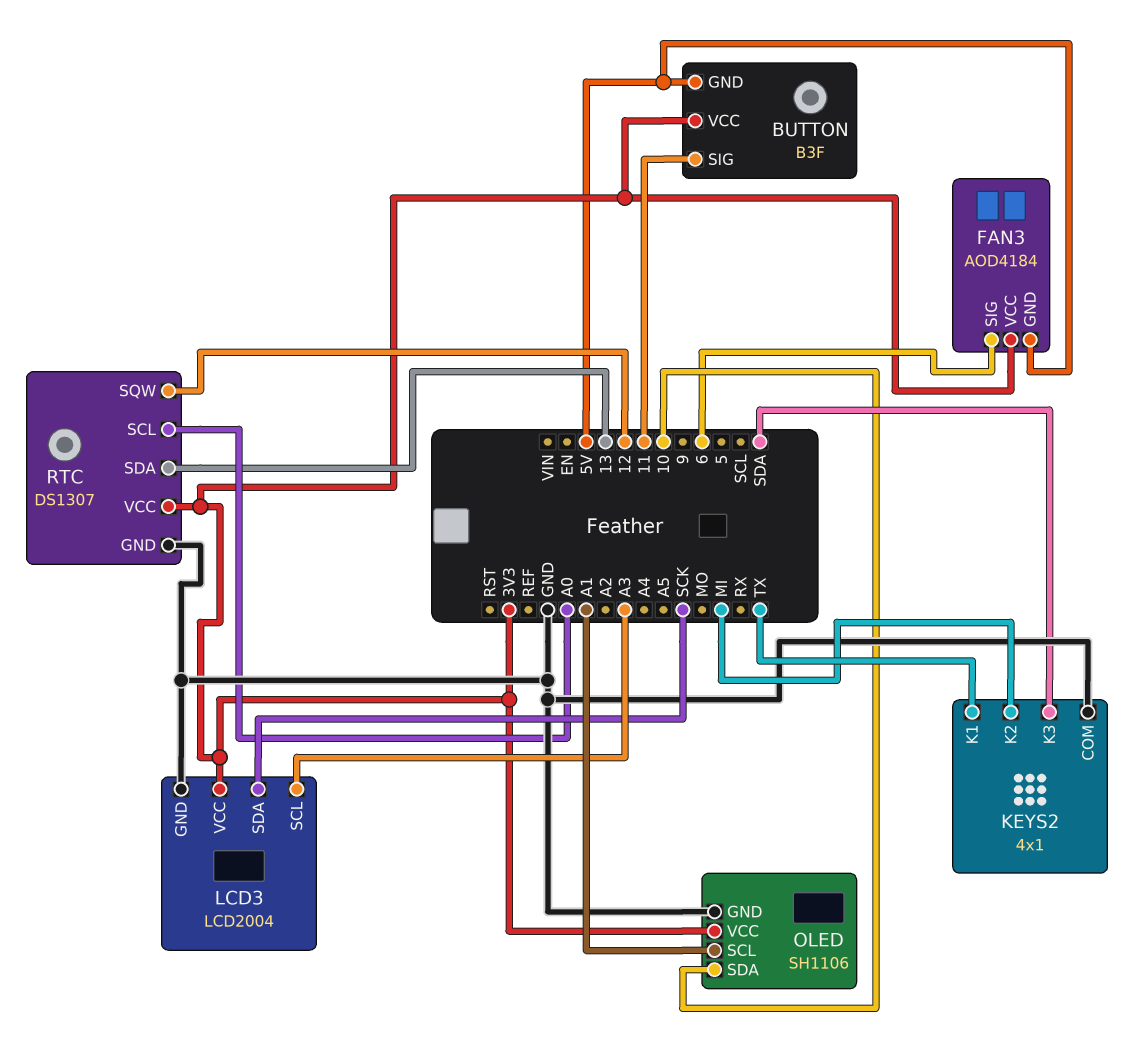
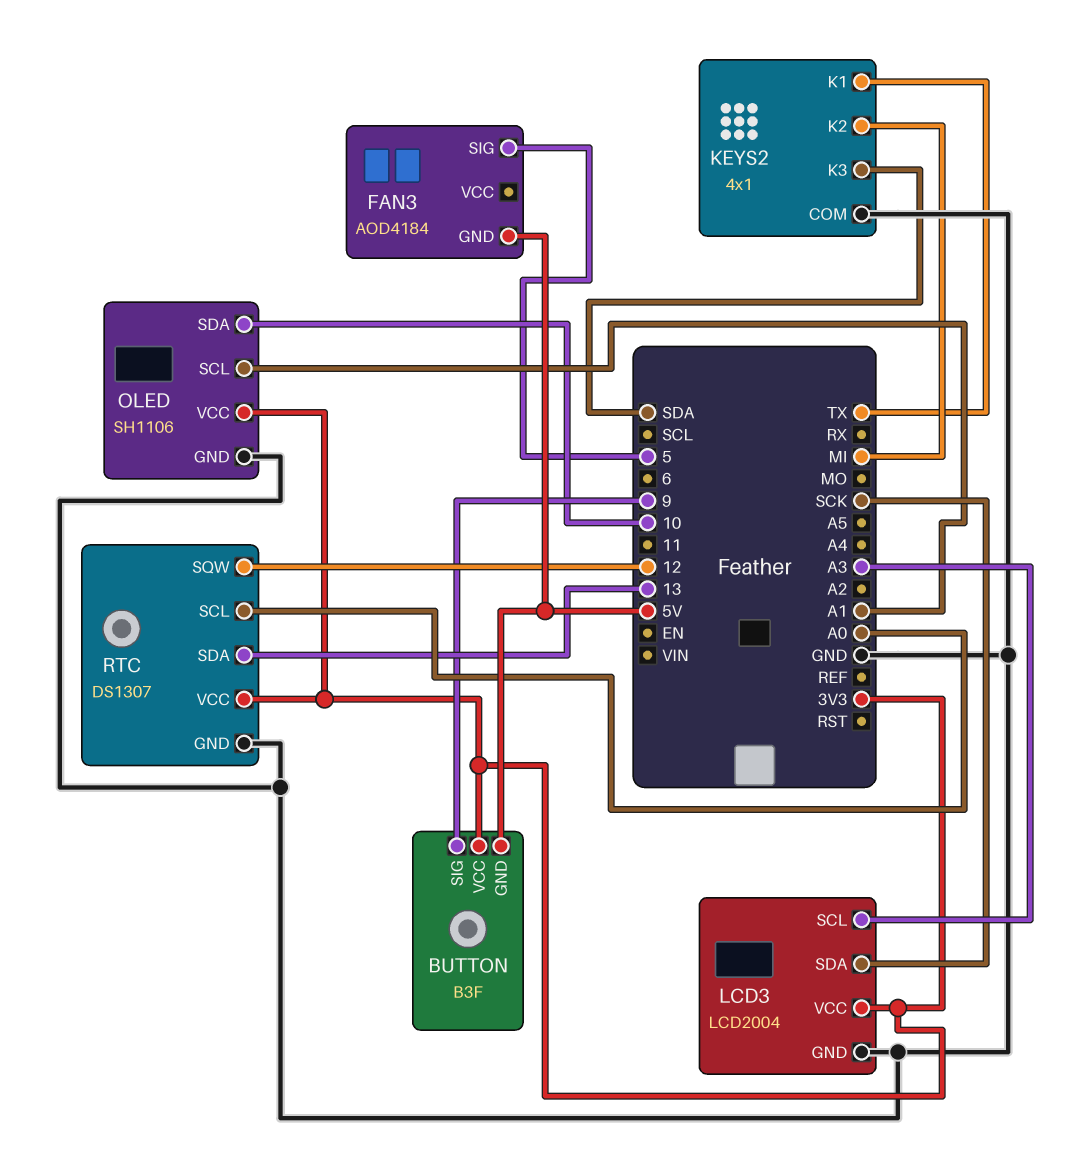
BUTTON pin SIG: 11 -> 9
FAN3 pin SIG: 6 -> 5
FAN3 pin VCC: 3V3 -> none

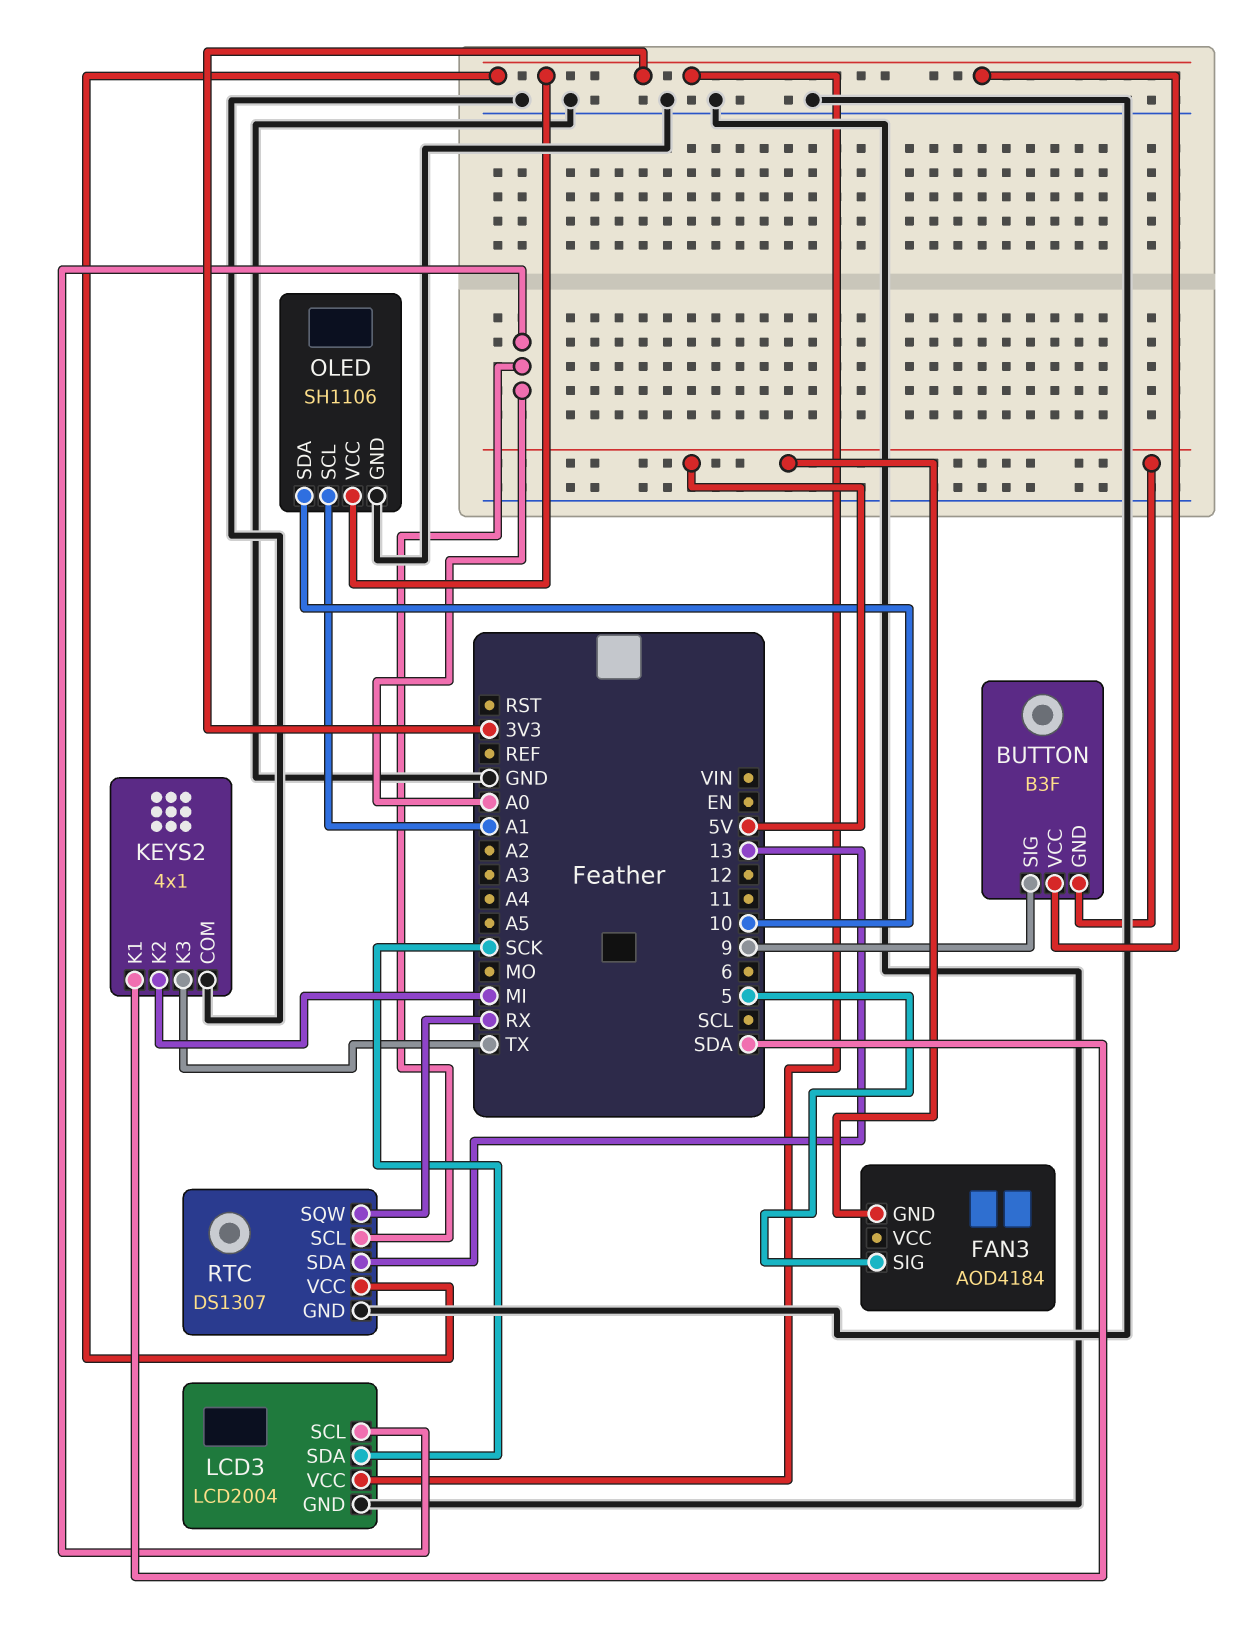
KEYS2 pin K1: TX -> SDA
KEYS2 pin K3: SDA -> TX
LCD3 pin SCL: A3 -> A0
RTC pin SQW: 12 -> RX

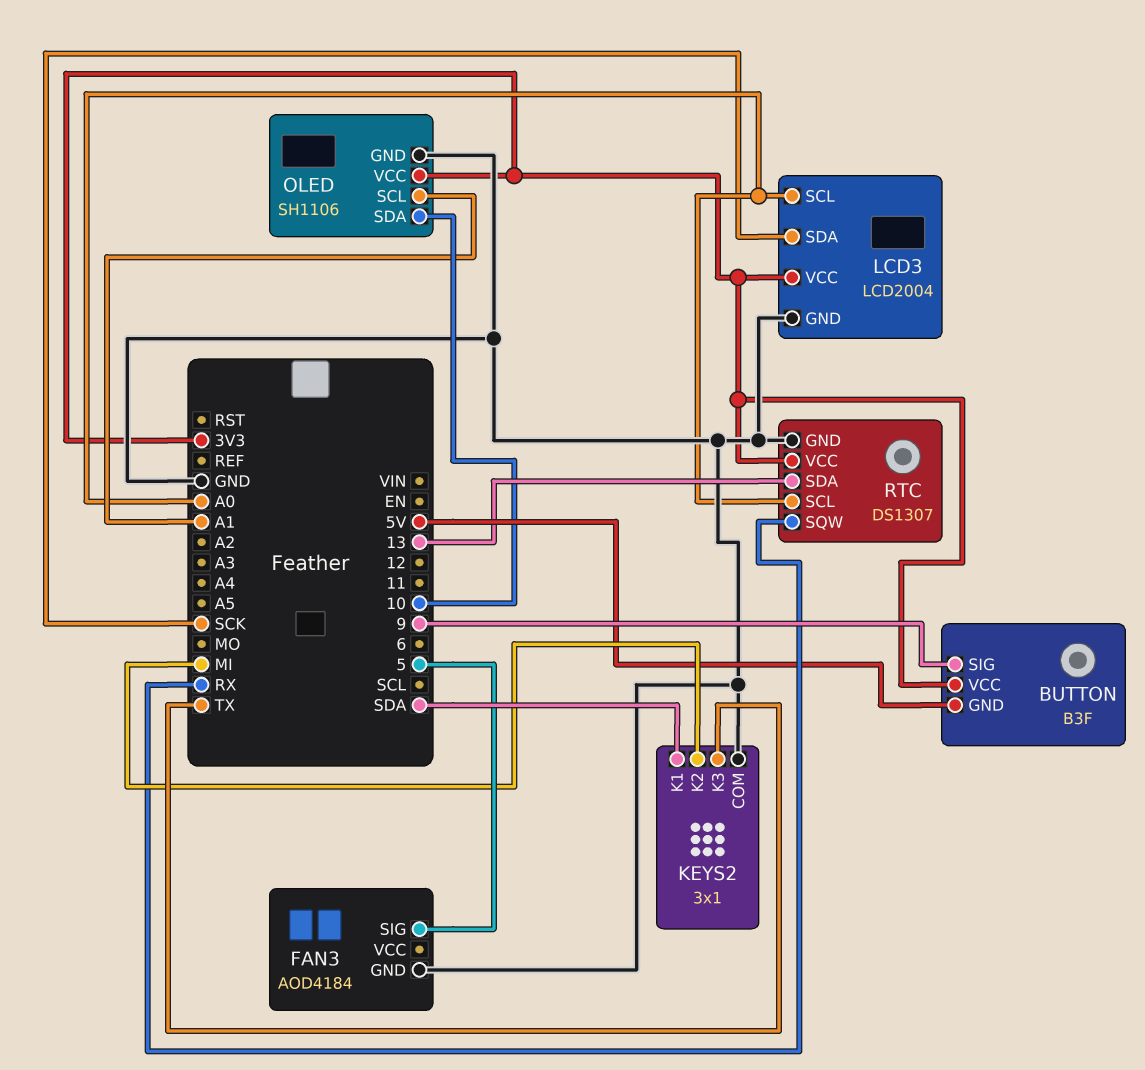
FAN3 pin GND: 5V -> GND
KEYS2: 4x1 -> 3x1

